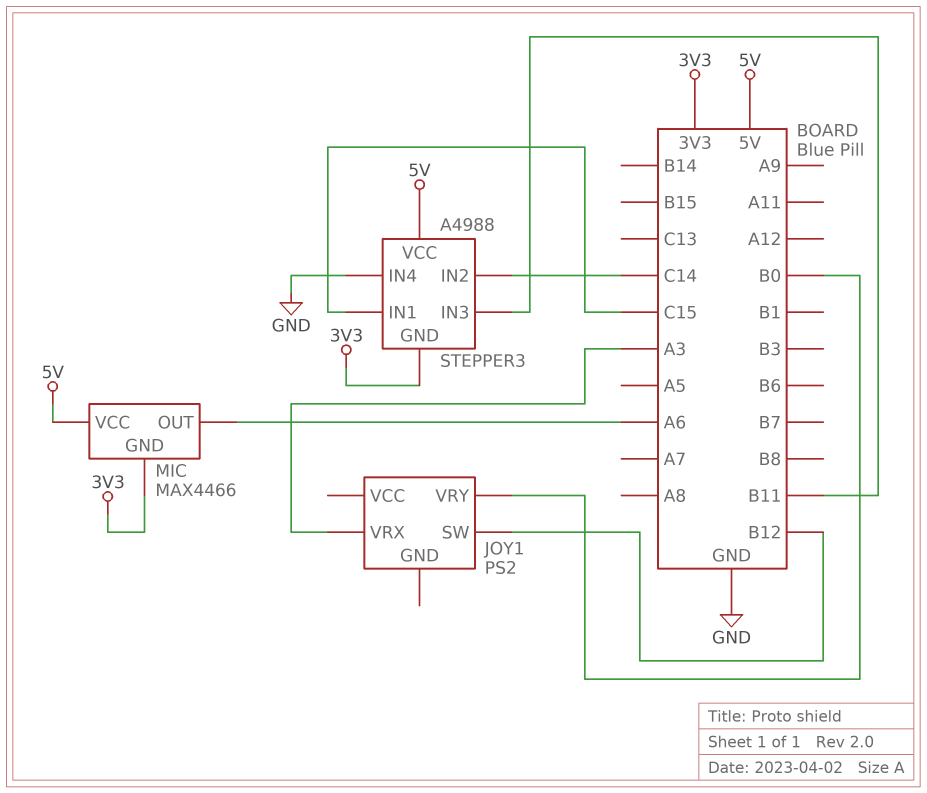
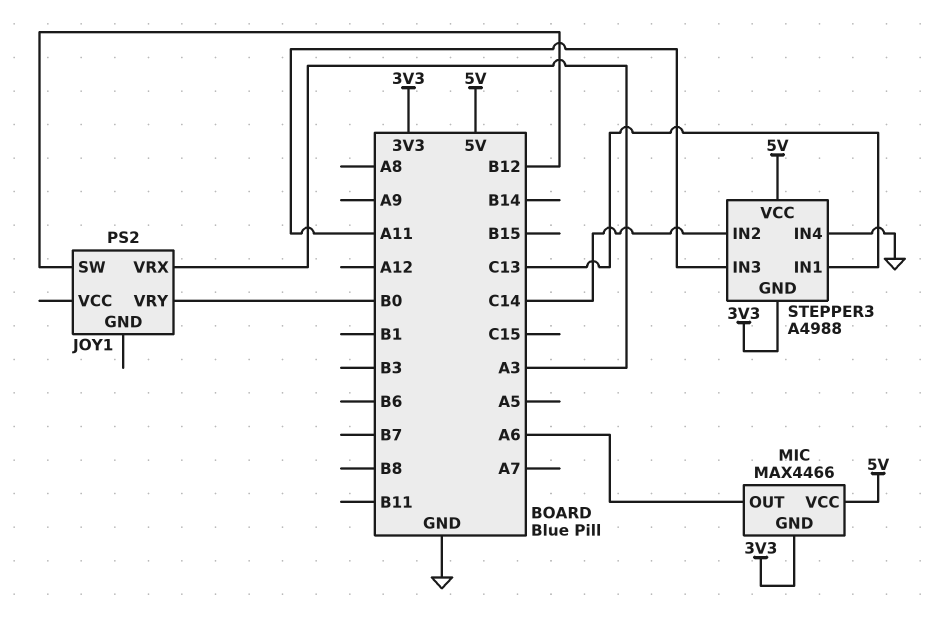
STEPPER3 pin IN1: C15 -> C13
STEPPER3 pin IN3: B11 -> A11

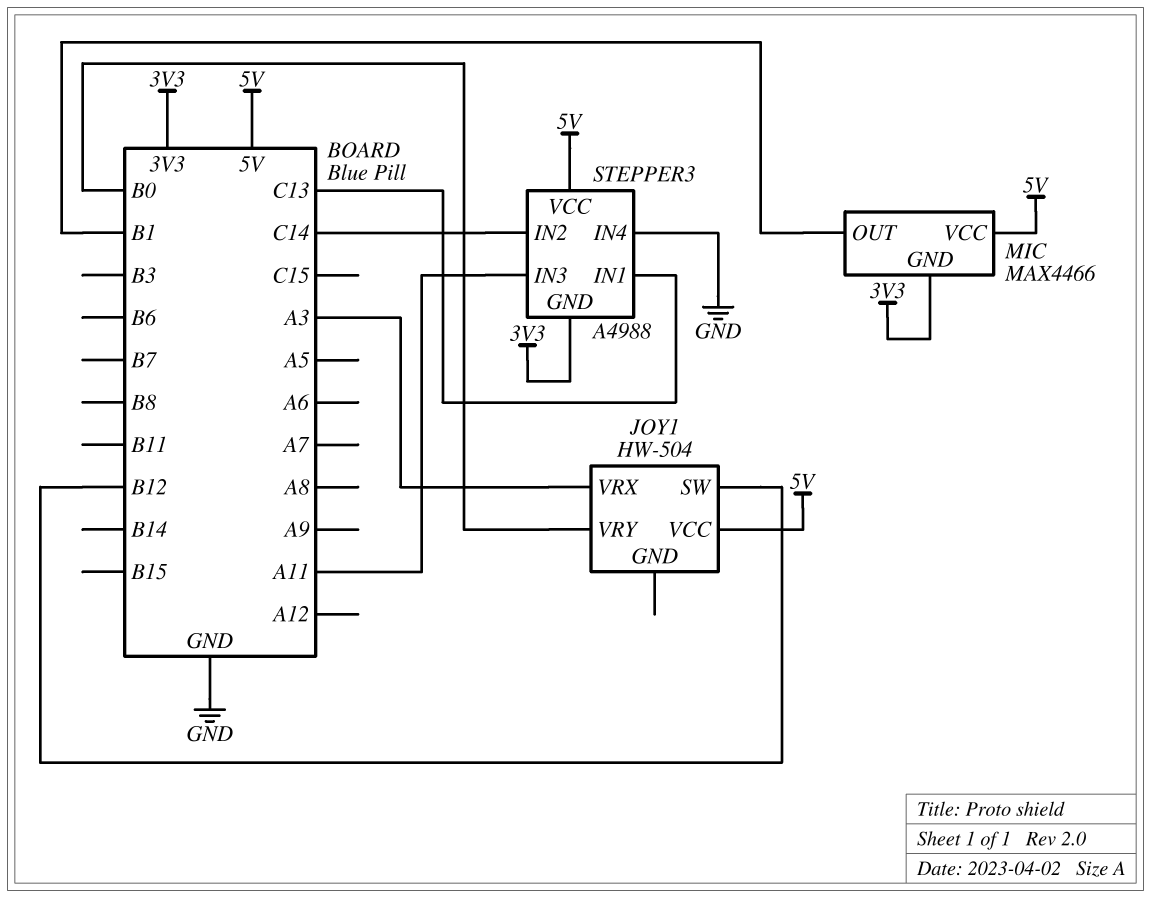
JOY1: PS2 -> HW-504
JOY1 pin VCC: none -> 5V
MIC pin OUT: A6 -> B1

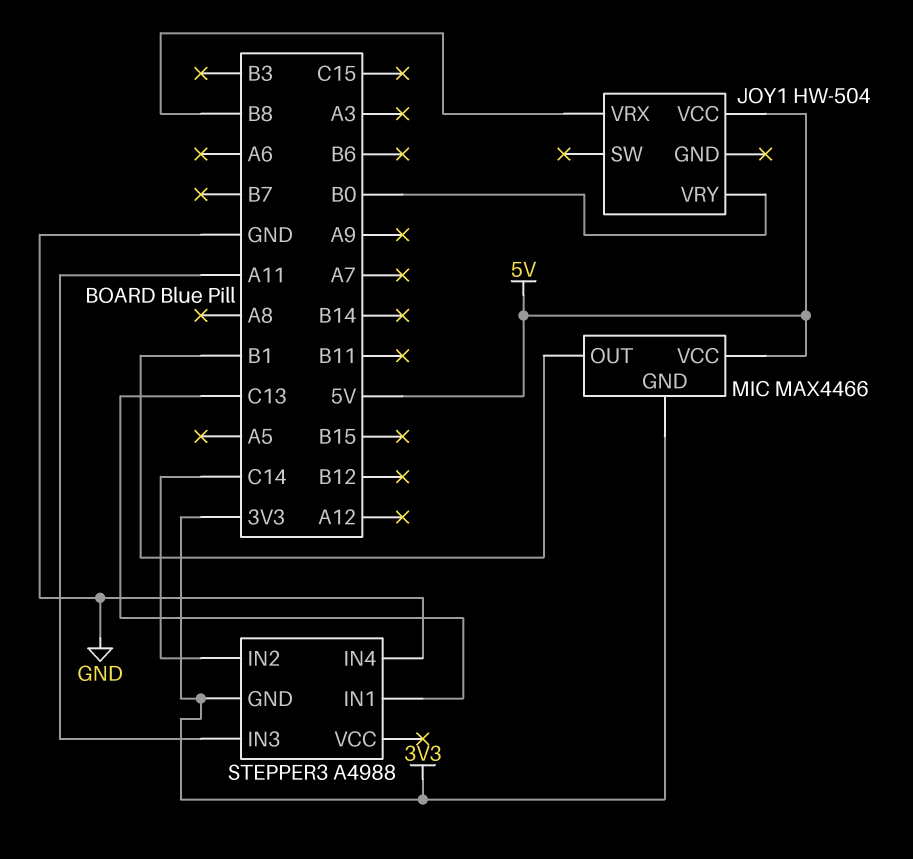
JOY1 pin SW: B12 -> none
JOY1 pin VRX: A3 -> B8
STEPPER3 pin VCC: 5V -> none

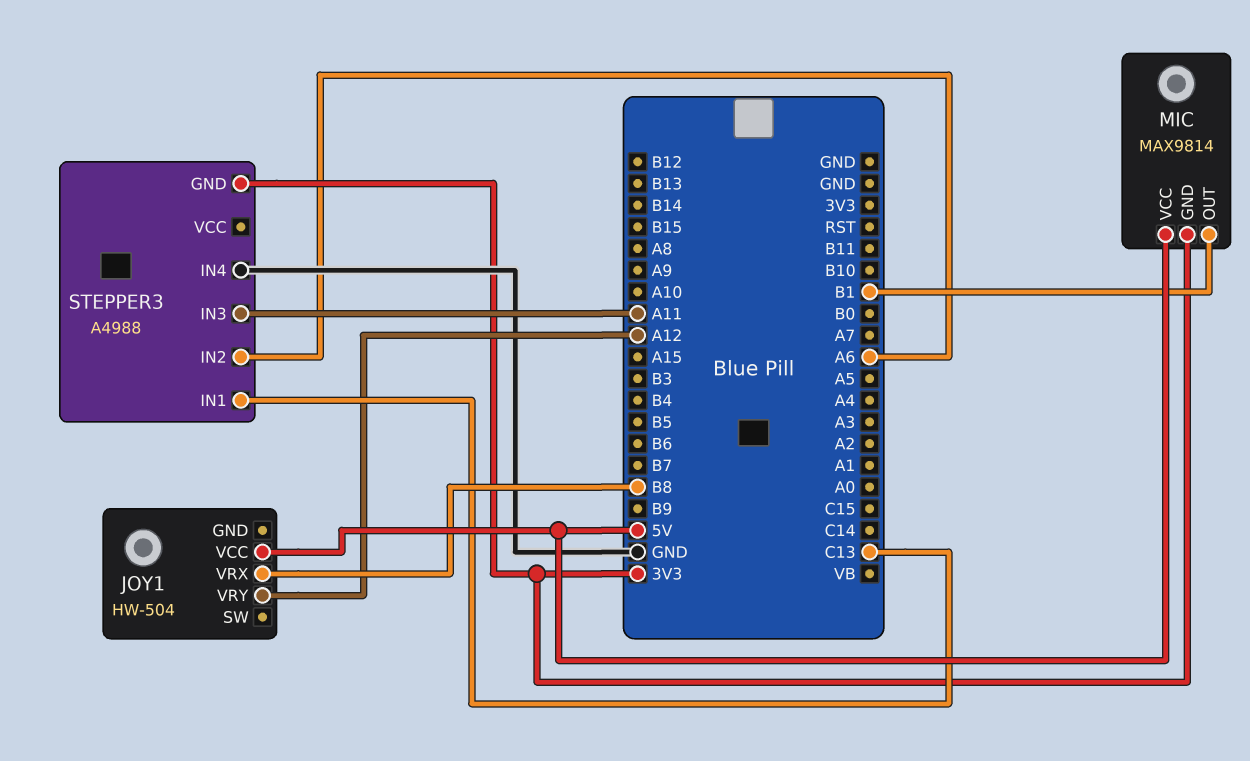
JOY1 pin VRY: B0 -> A12
MIC: MAX4466 -> MAX9814
STEPPER3 pin IN2: C14 -> A6

